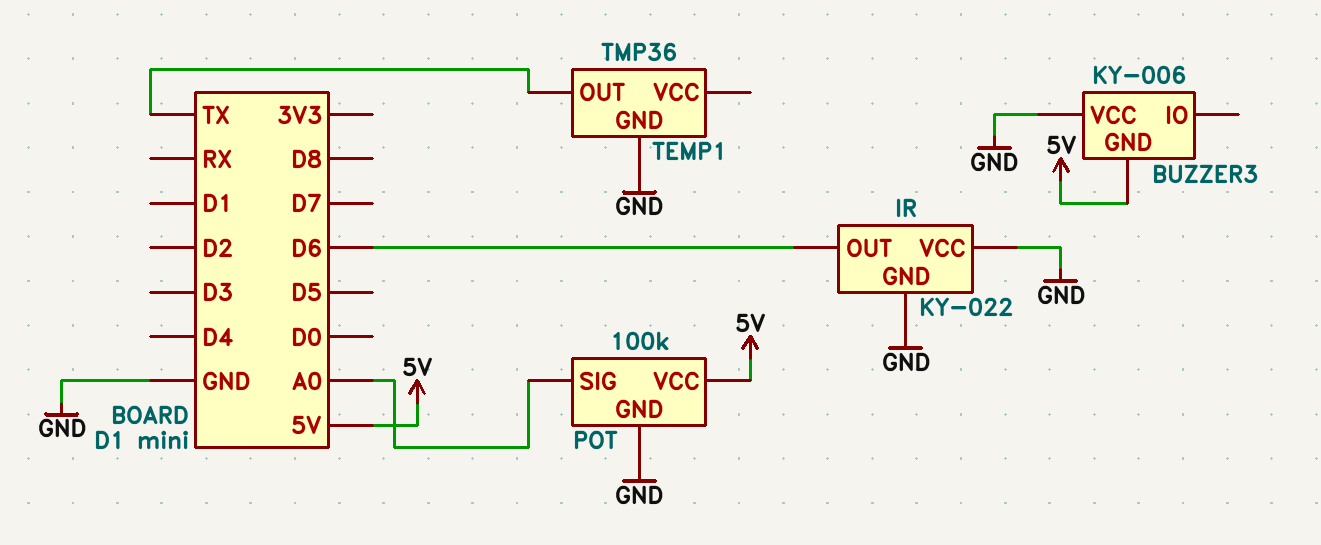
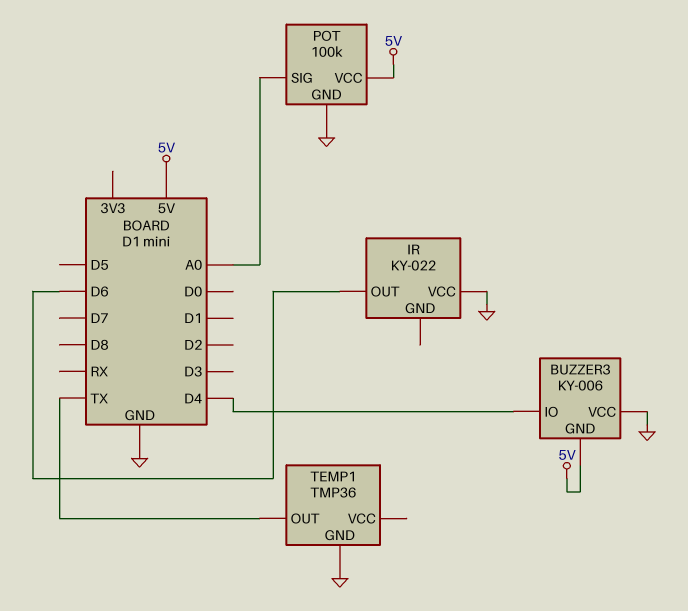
BUZZER3 pin IO: none -> D4
IR pin GND: GND -> none

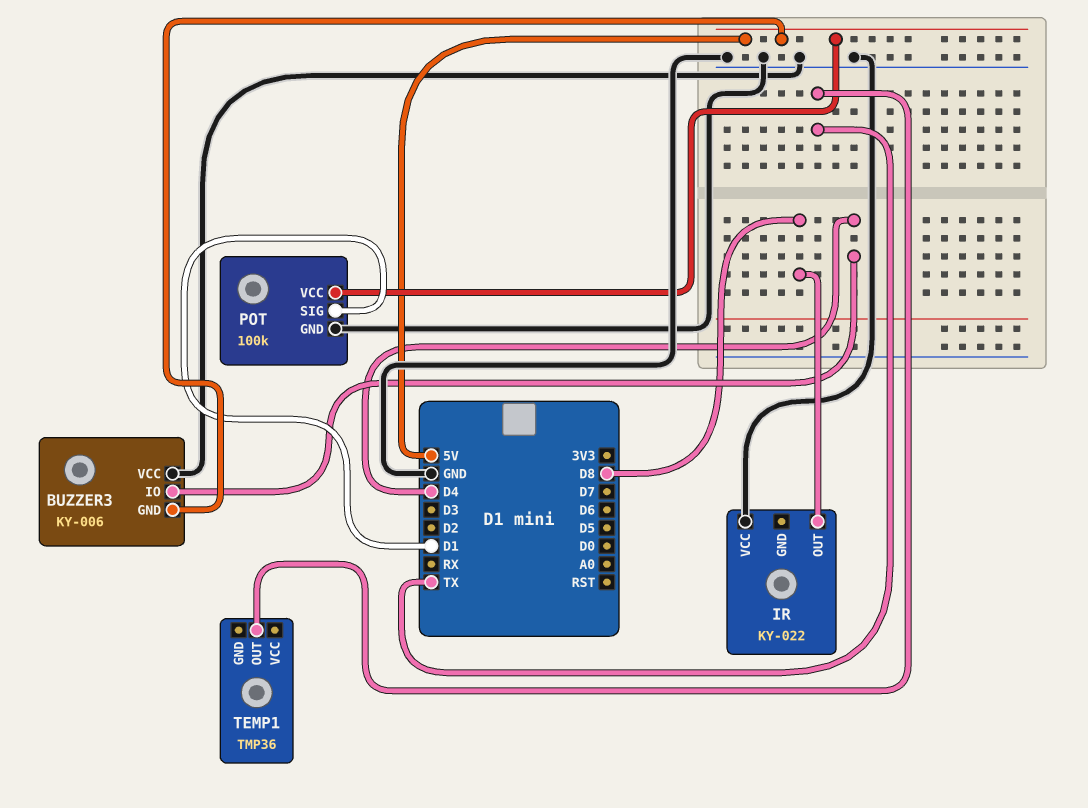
IR pin OUT: D6 -> D8
POT pin SIG: A0 -> D1
TEMP1 pin GND: GND -> none

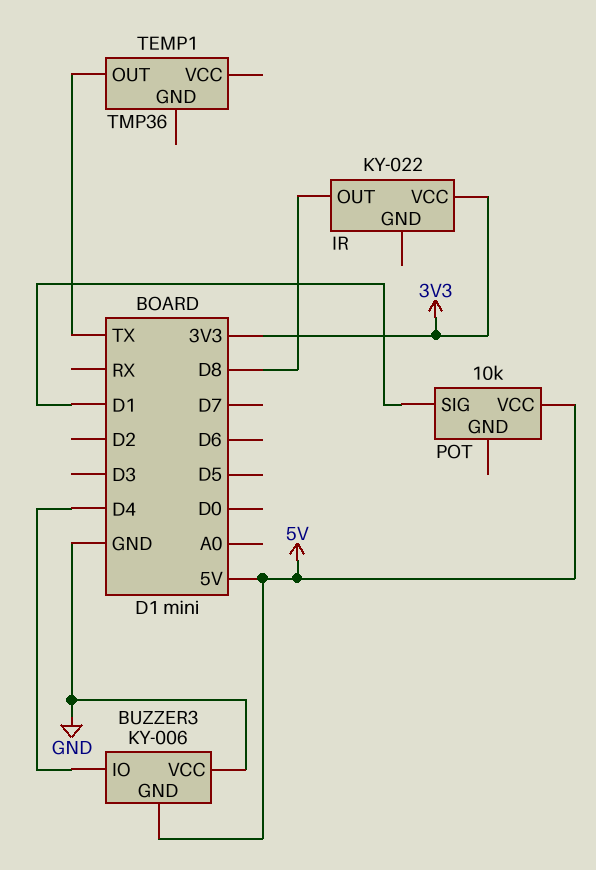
IR pin VCC: GND -> 3V3
POT: 100k -> 10k
POT pin GND: GND -> none

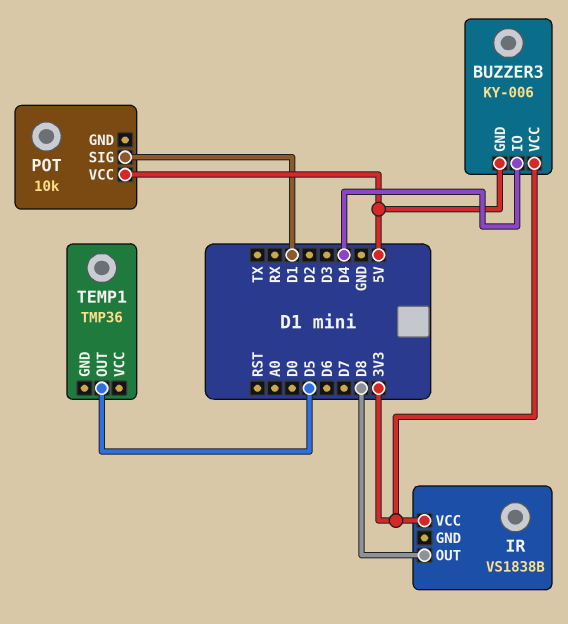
BUZZER3 pin VCC: GND -> 3V3
IR: KY-022 -> VS1838B
TEMP1 pin OUT: TX -> D5

